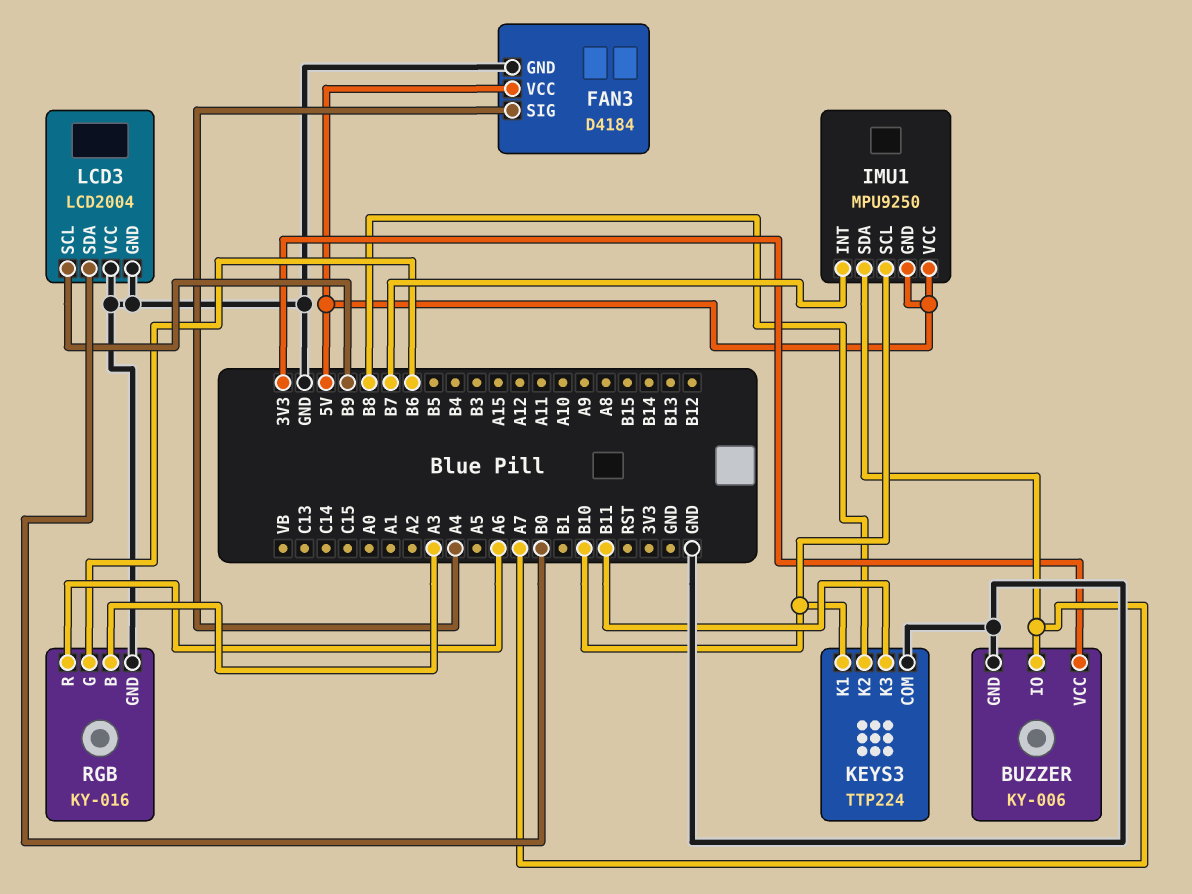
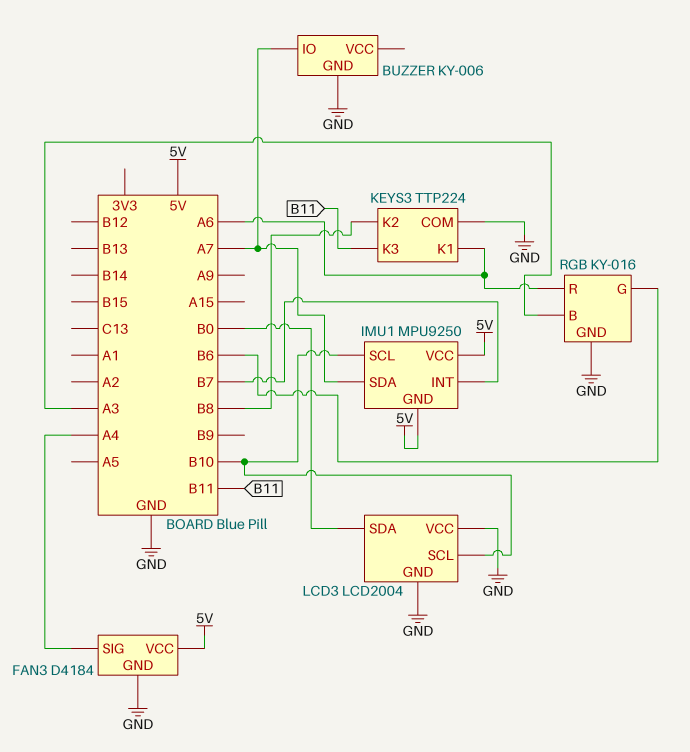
BUZZER pin VCC: 3V3 -> none
KEYS3 pin K1: B10 -> A6
LCD3 pin SCL: B9 -> B10

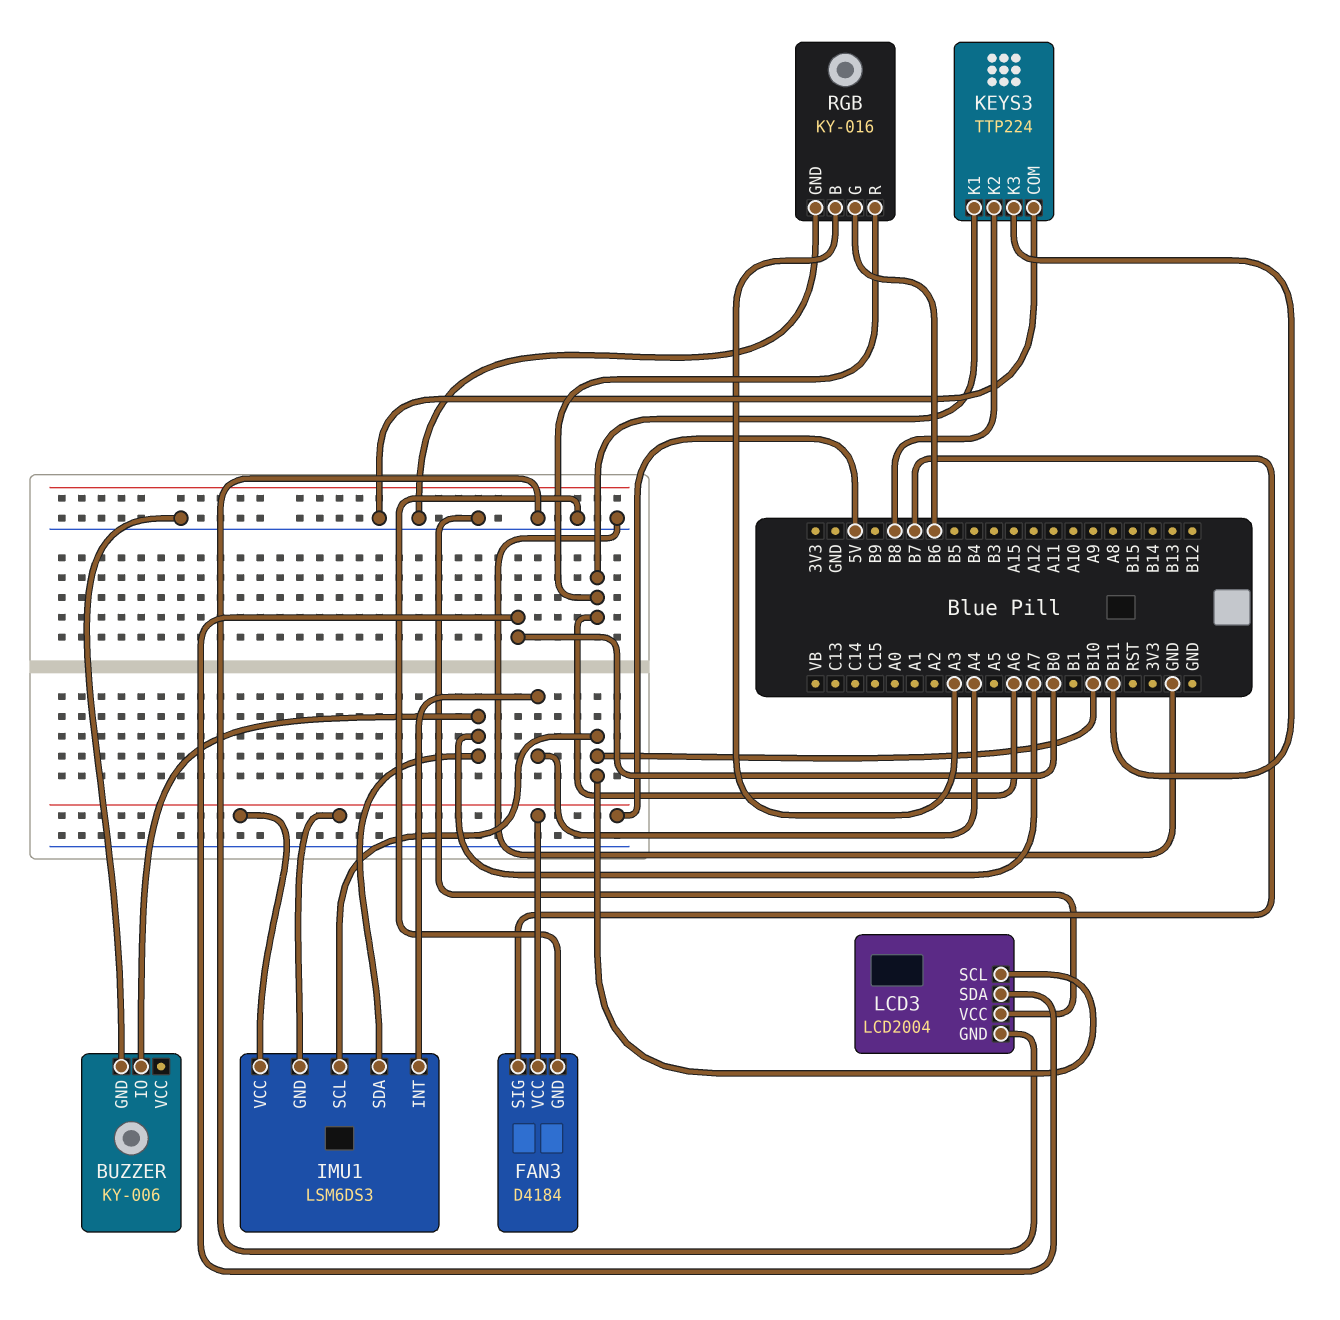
FAN3 pin SIG: A4 -> B7
IMU1: MPU9250 -> LSM6DS3
IMU1 pin INT: B7 -> A4

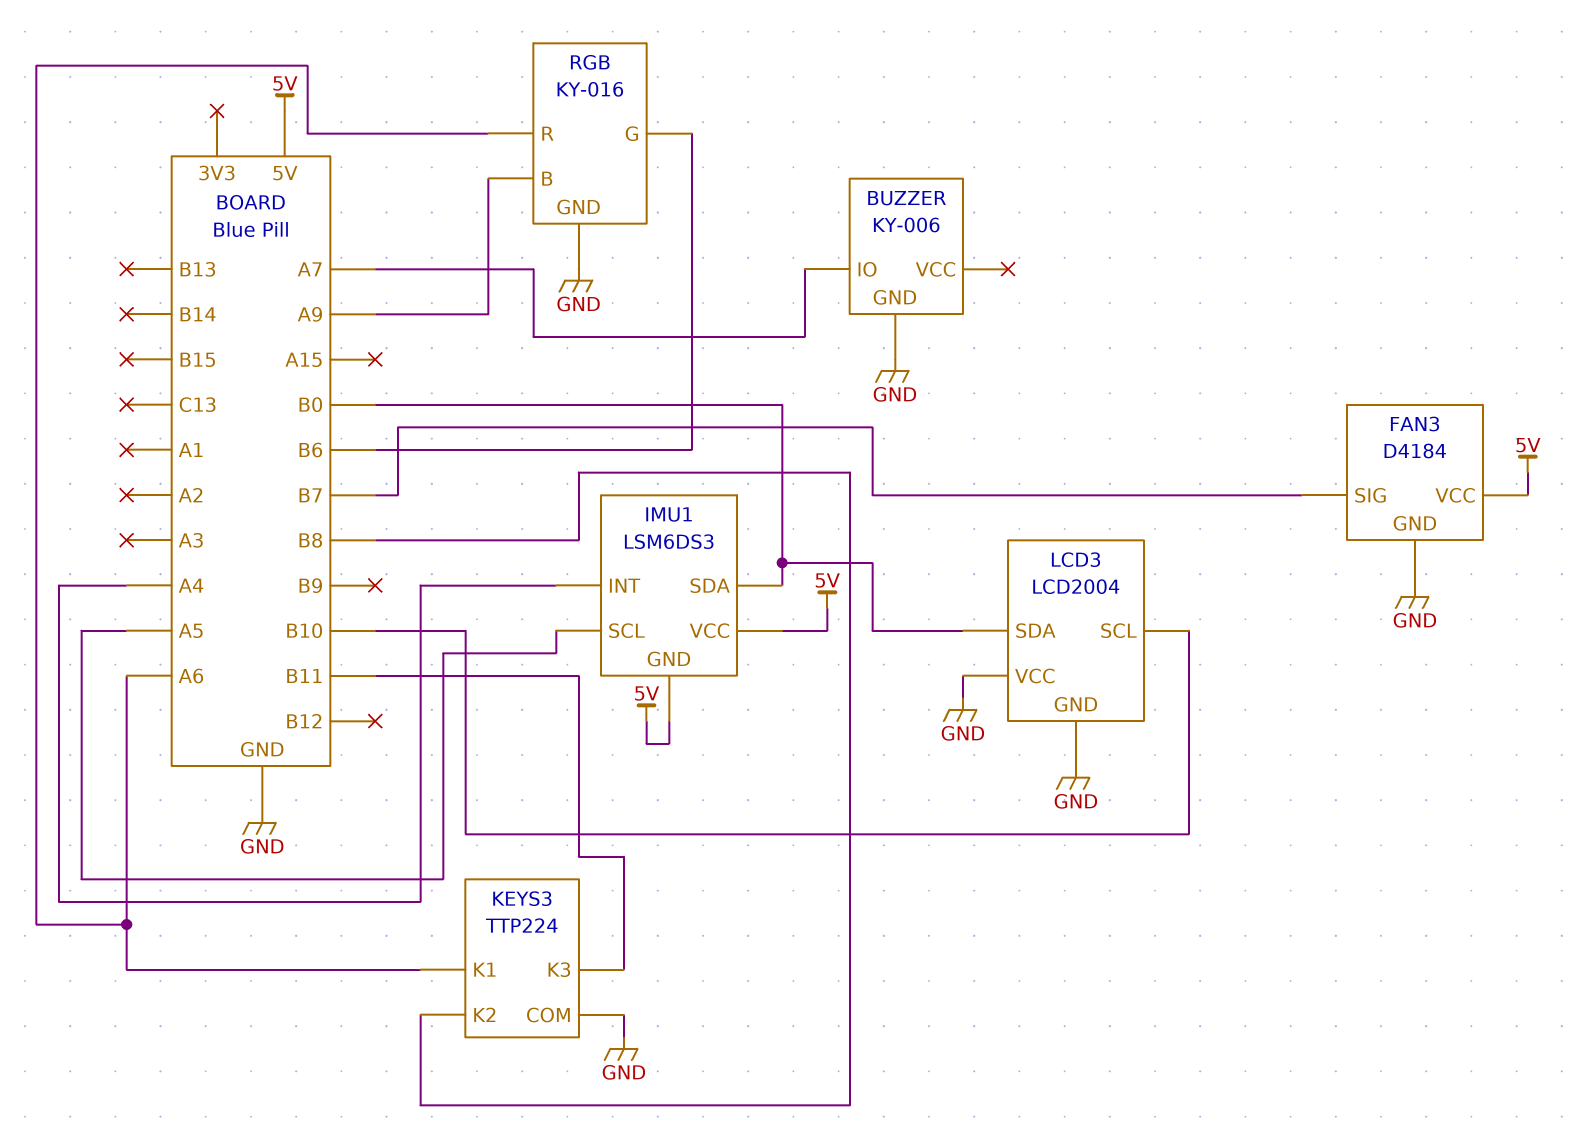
IMU1 pin SCL: B10 -> A5
IMU1 pin SDA: A7 -> B0
RGB pin B: A3 -> A9

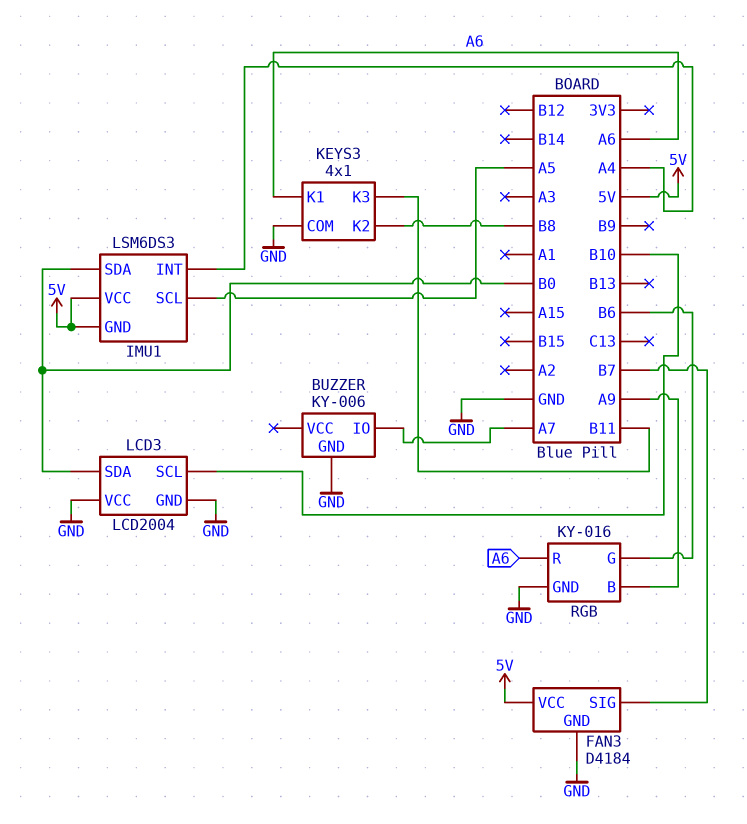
KEYS3: TTP224 -> 4x1

